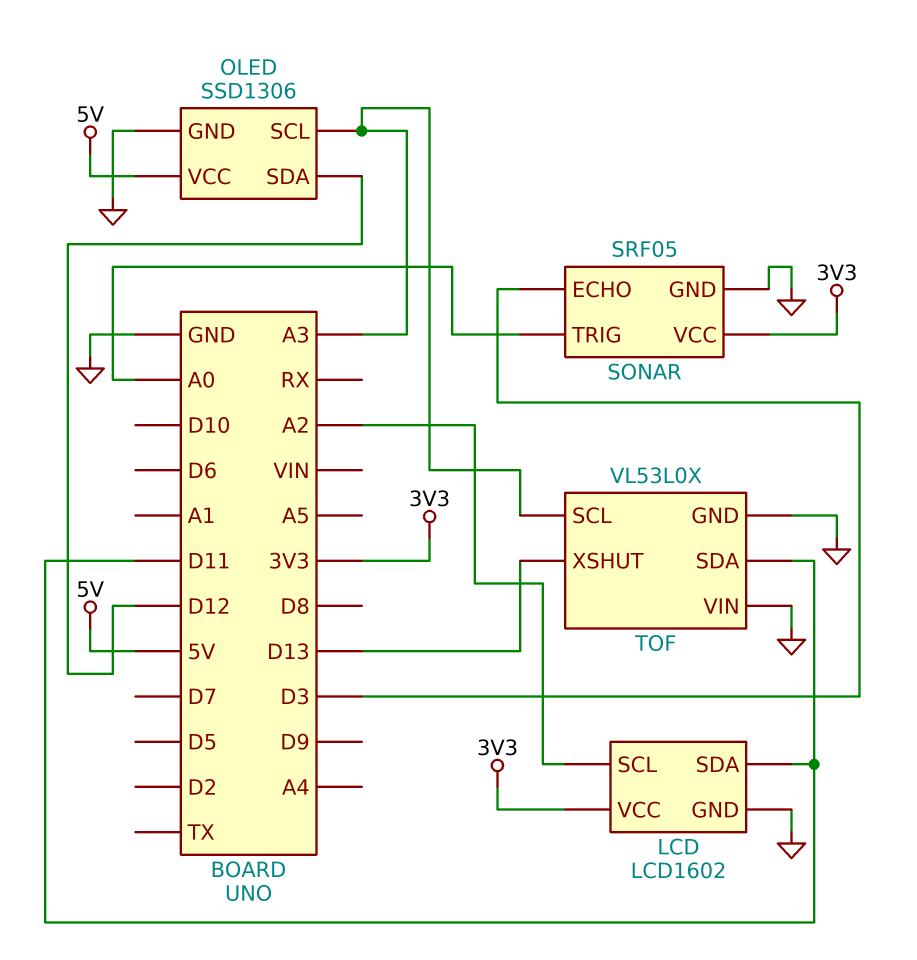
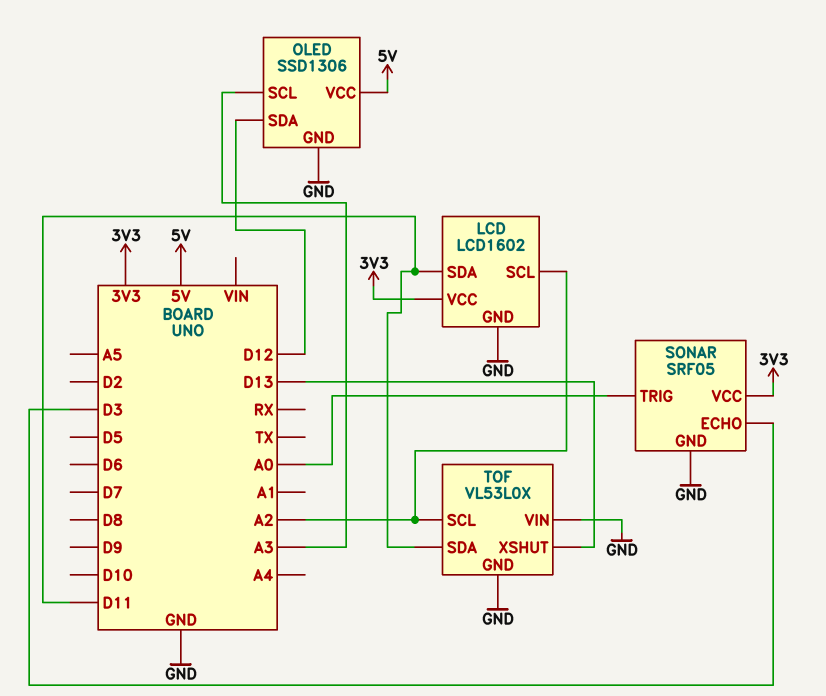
TOF pin SCL: A3 -> A2

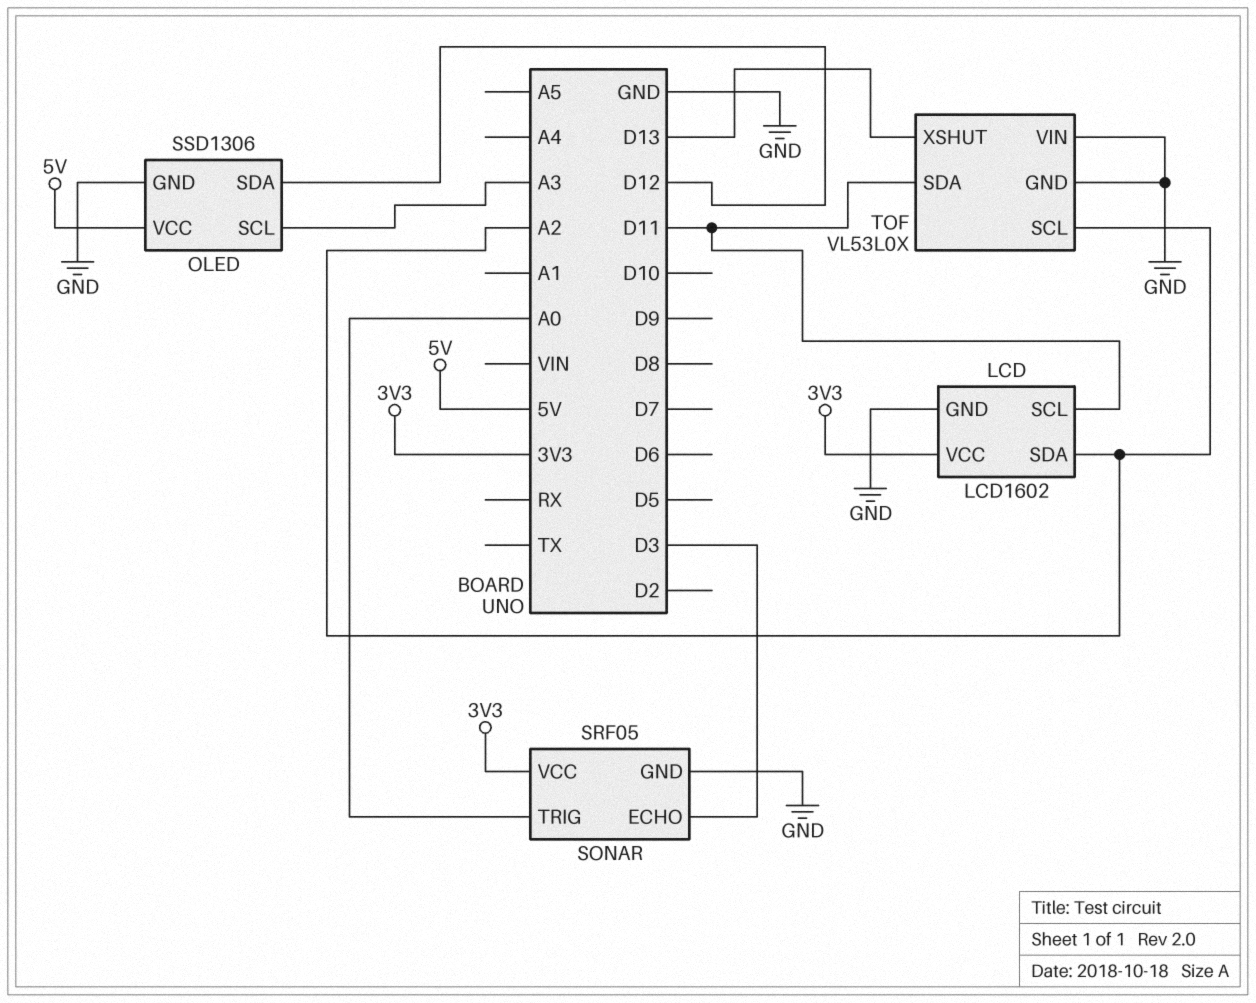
LCD pin SCL: A2 -> D11
LCD pin SDA: D11 -> A2

